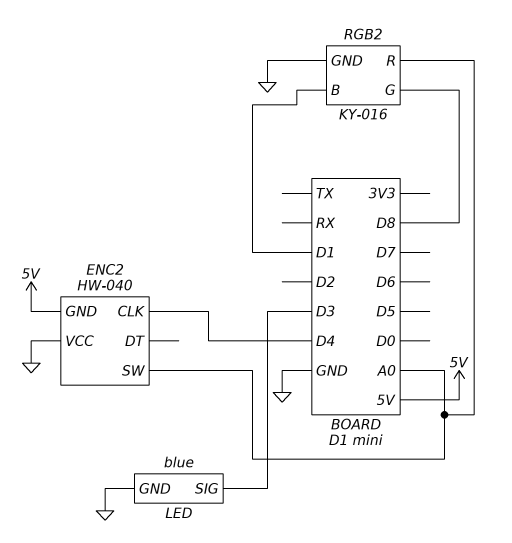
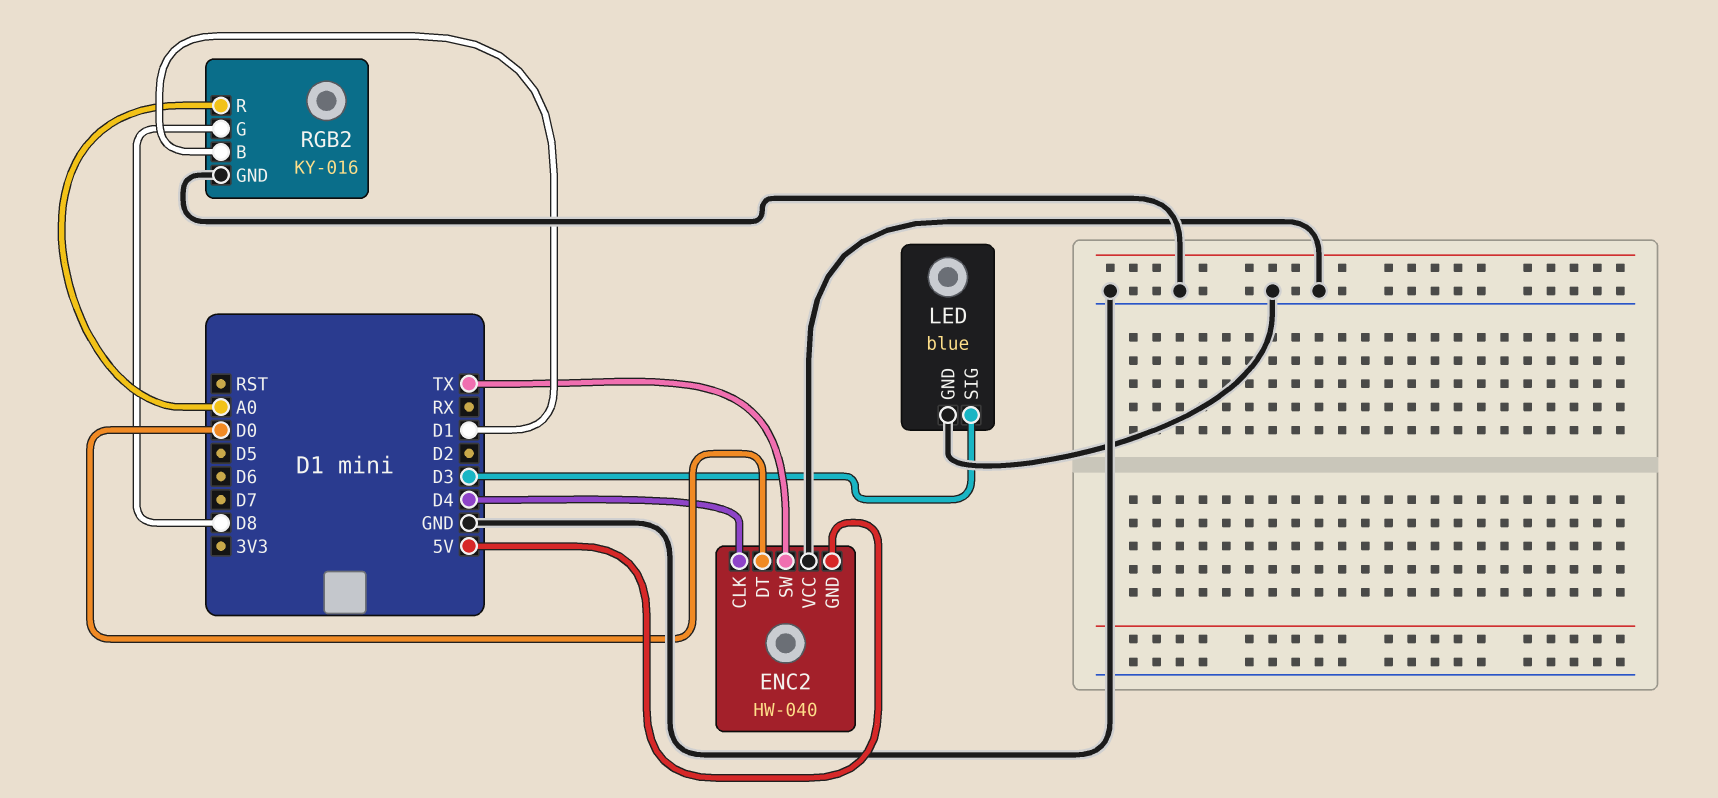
ENC2 pin DT: none -> D0
ENC2 pin SW: A0 -> TX

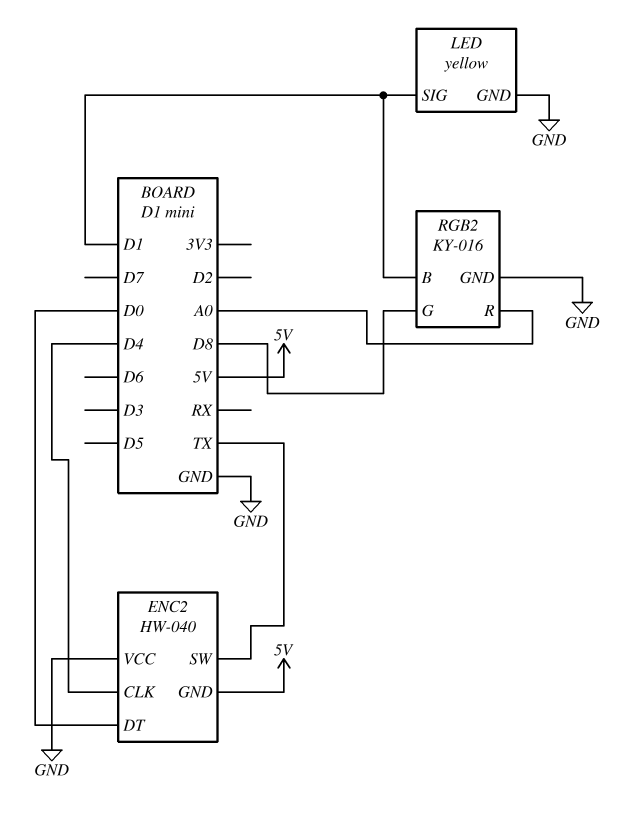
LED: blue -> yellow
LED pin SIG: D3 -> D1

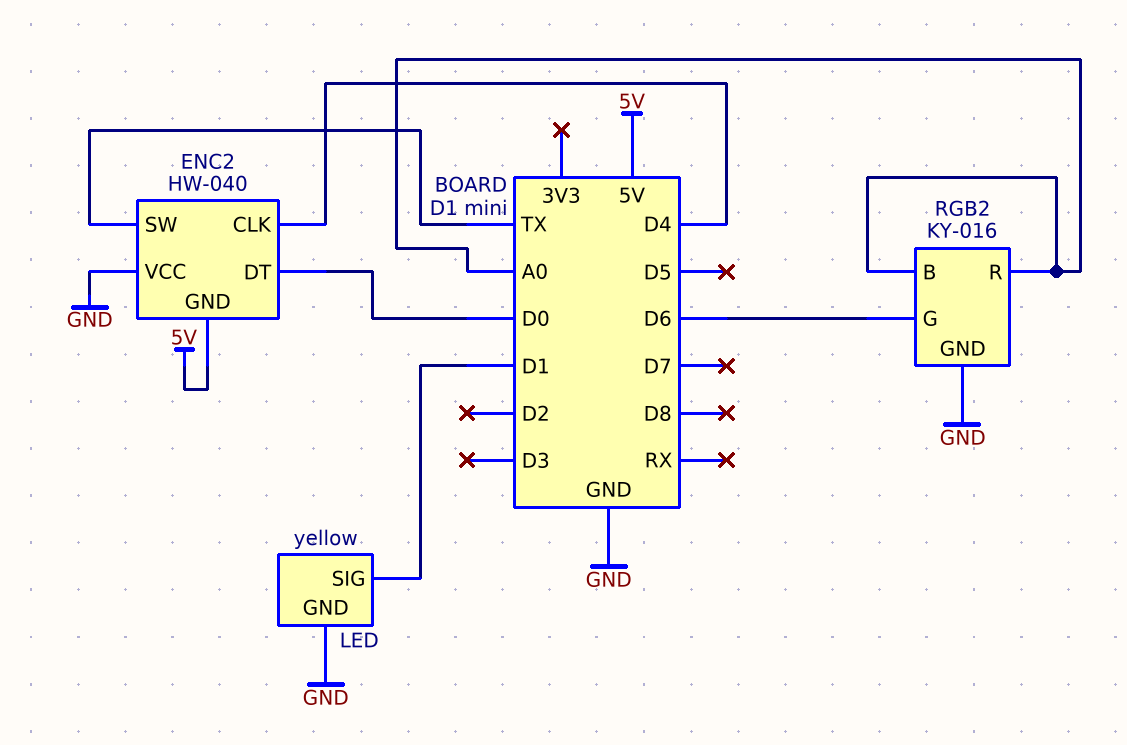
RGB2 pin B: D1 -> A0
RGB2 pin G: D8 -> D6

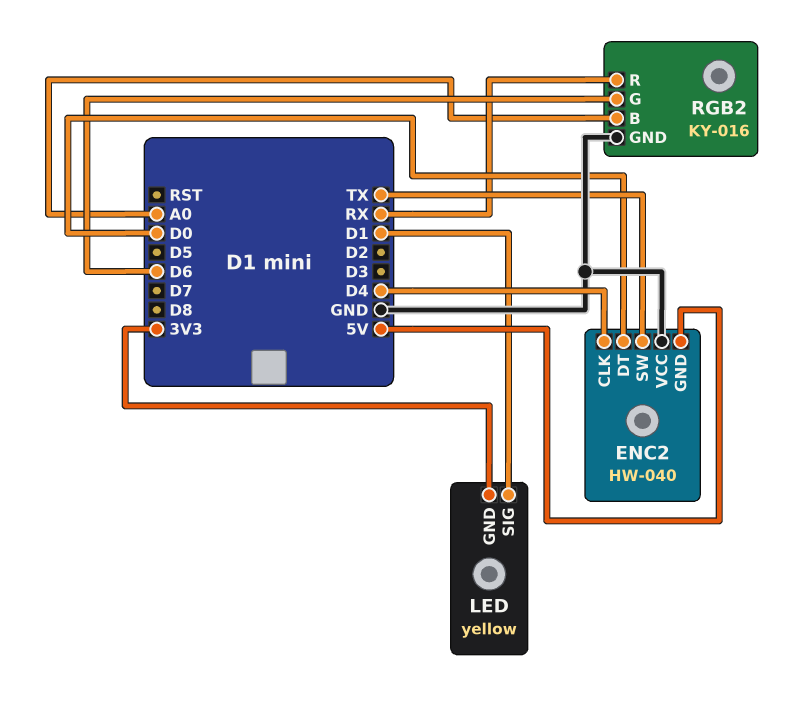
LED pin GND: GND -> 3V3
RGB2 pin R: A0 -> RX

